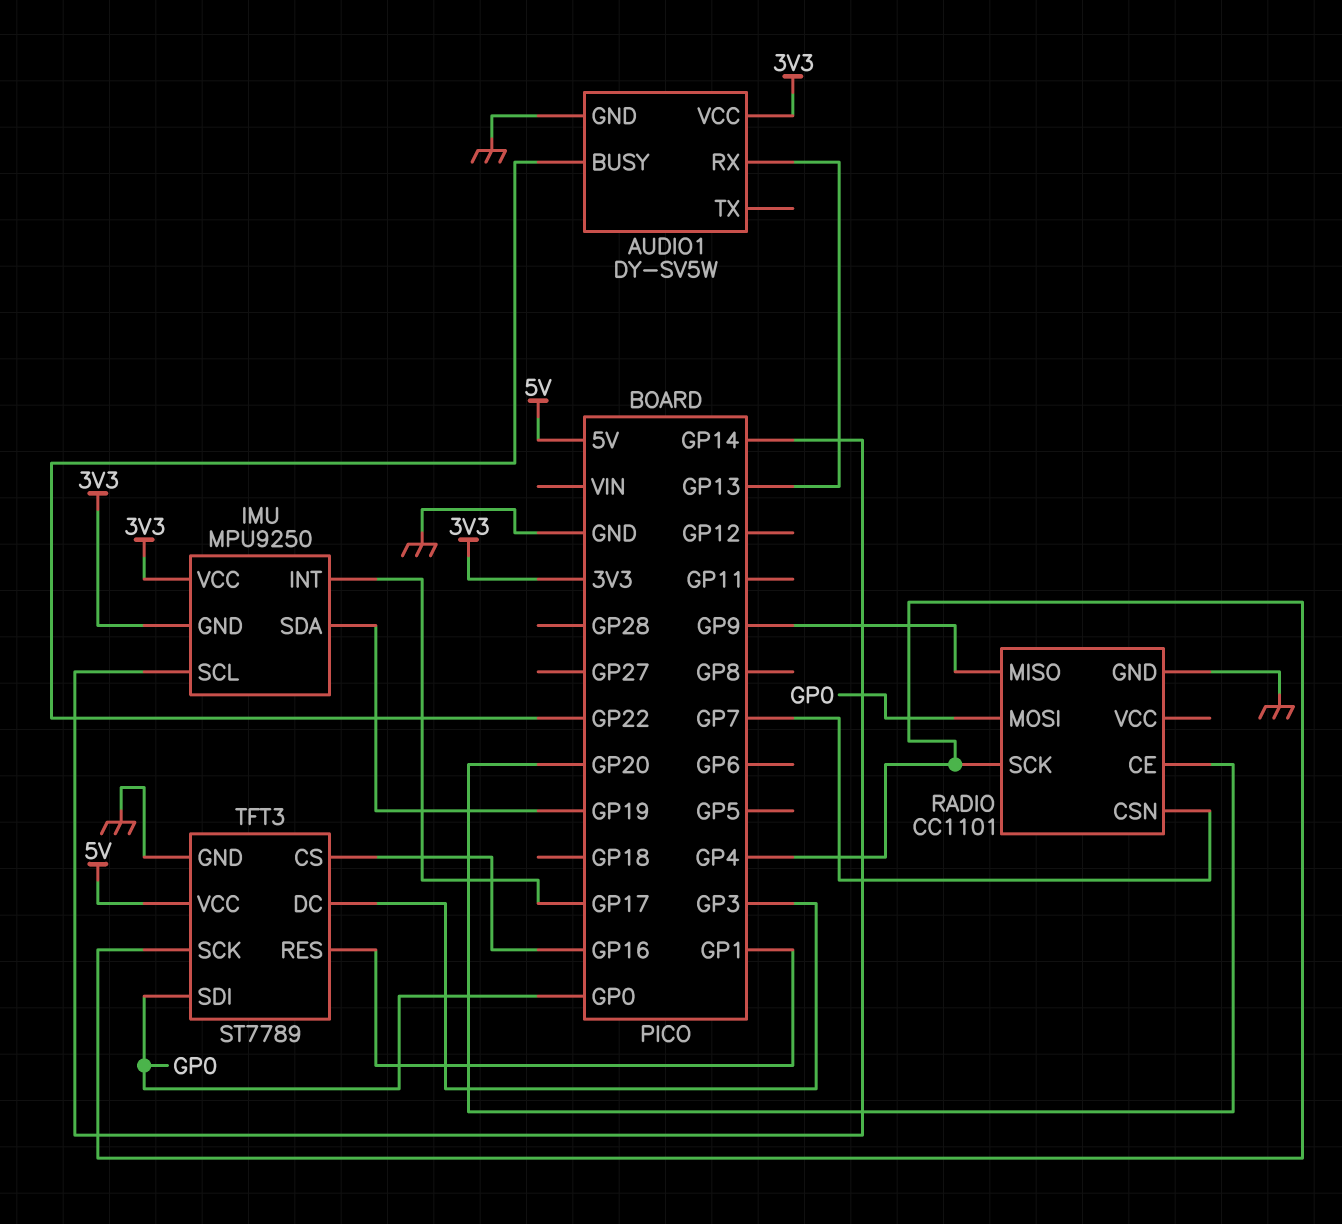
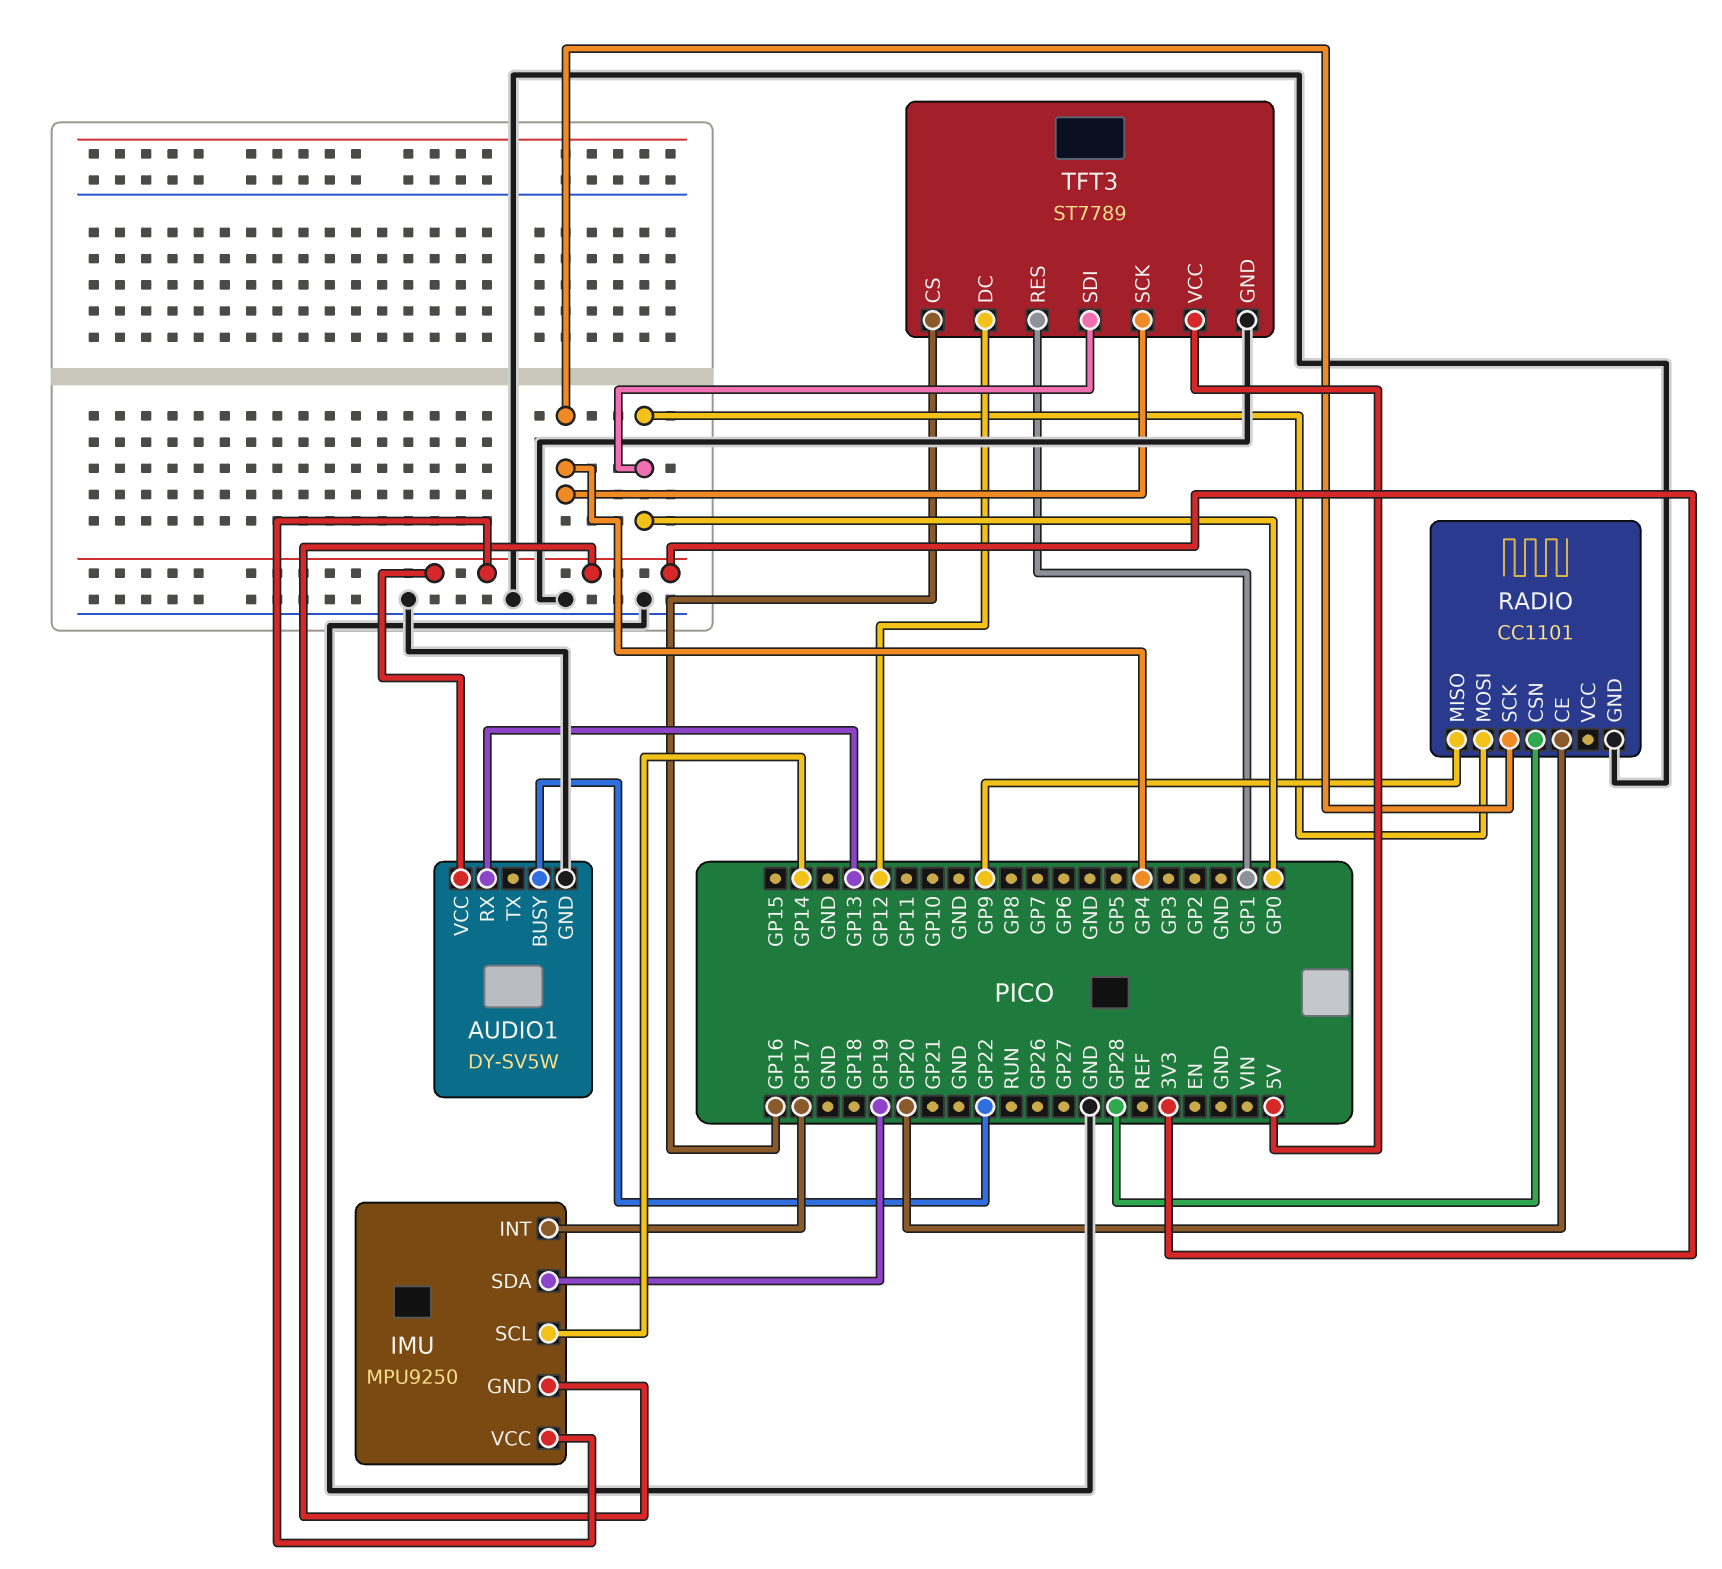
RADIO pin CSN: GP7 -> GP28
TFT3 pin DC: GP3 -> GP12

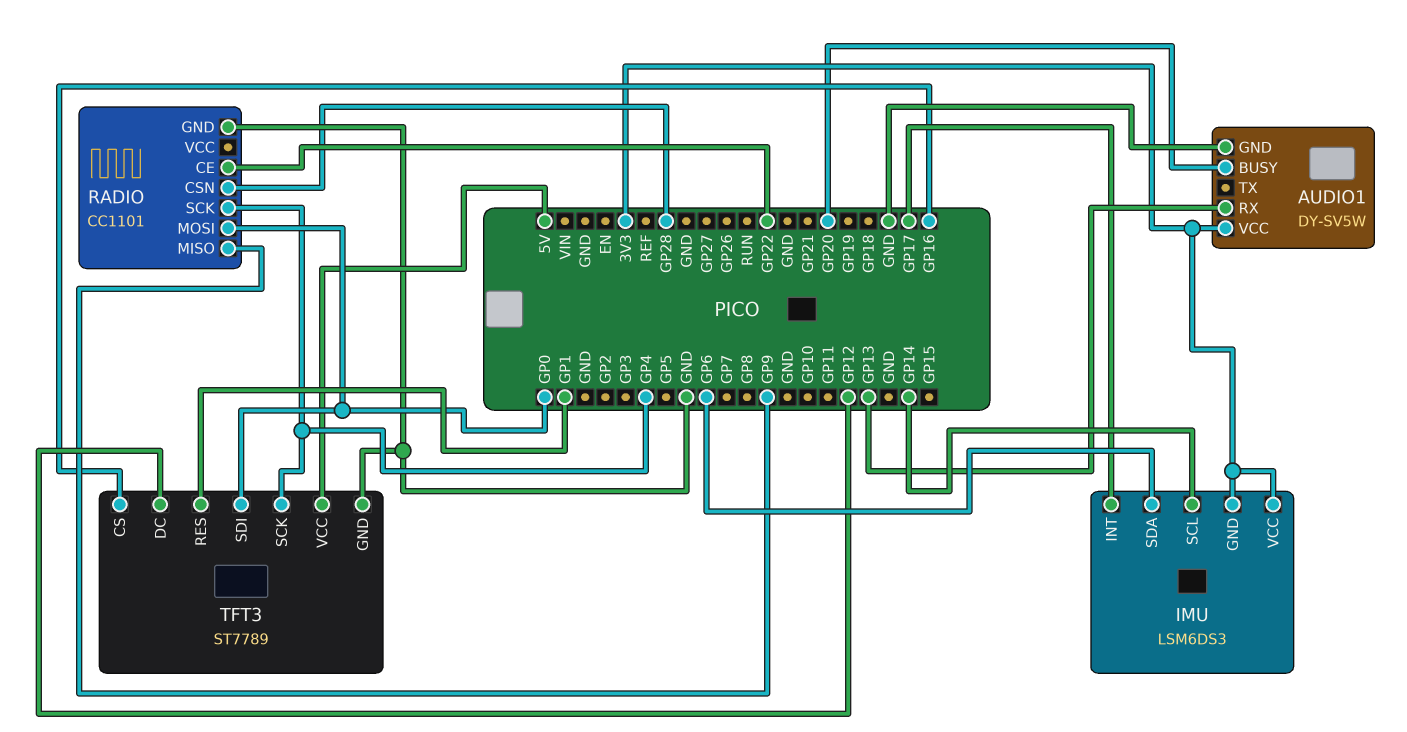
AUDIO1 pin BUSY: GP22 -> GP20
IMU: MPU9250 -> LSM6DS3
IMU pin SDA: GP19 -> GP6
RADIO pin CE: GP20 -> GP22

